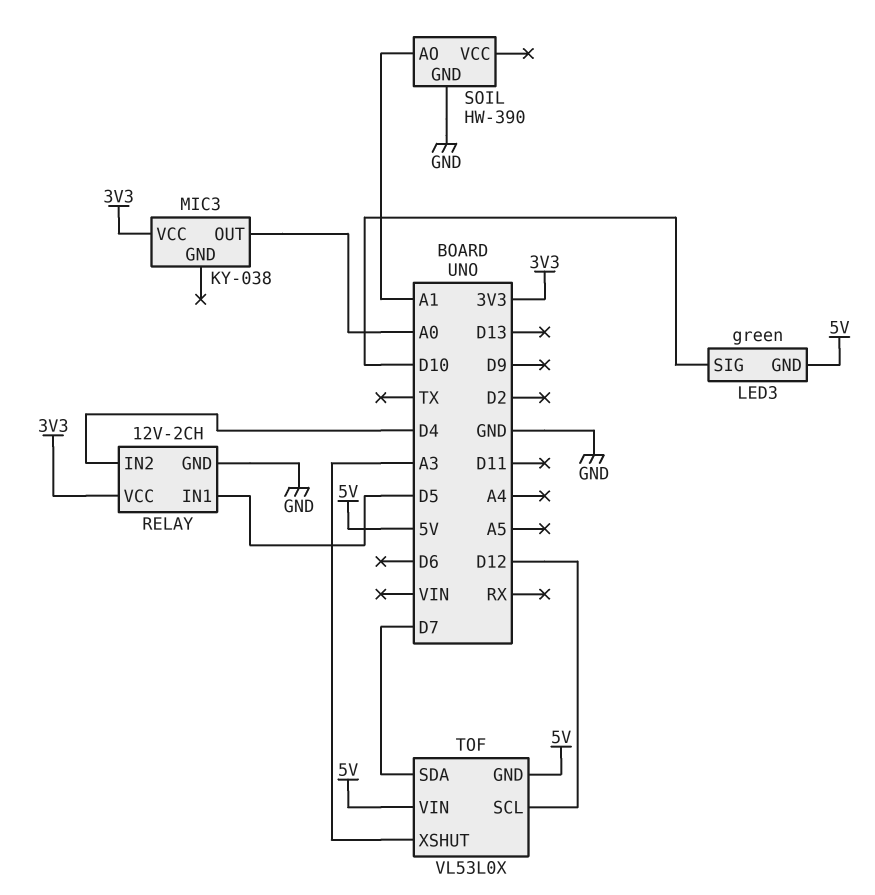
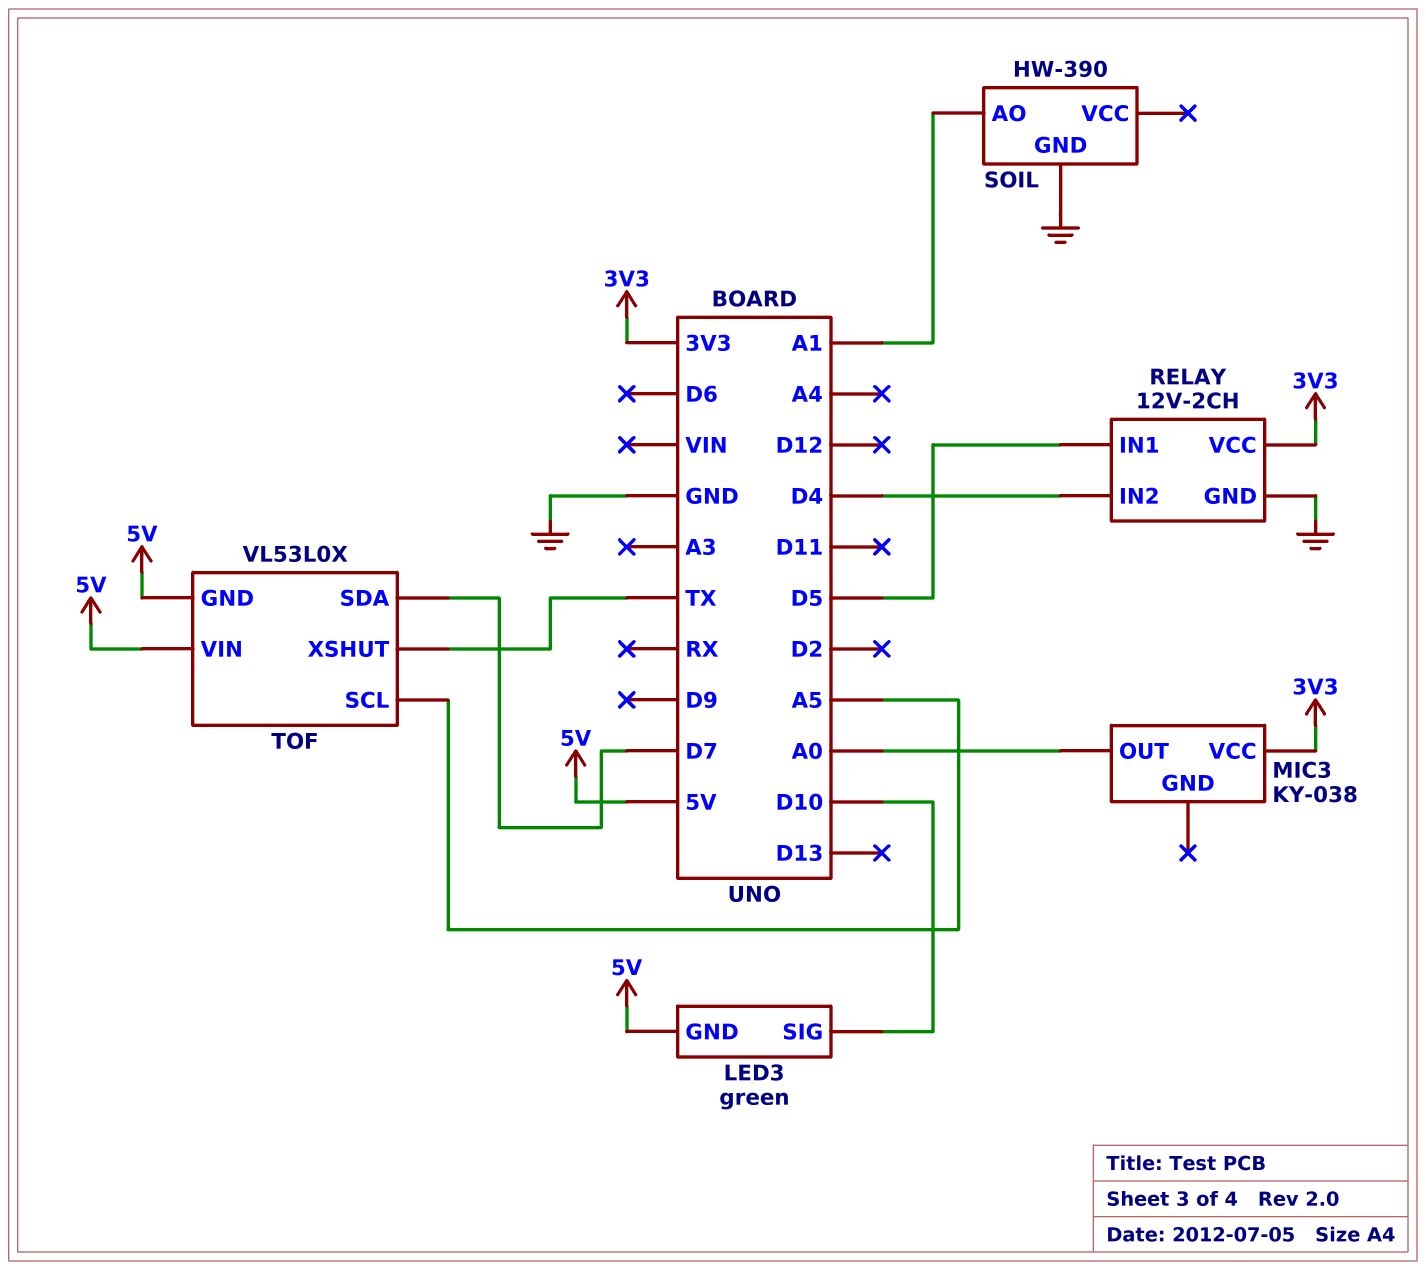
TOF pin SCL: D12 -> A5
TOF pin XSHUT: A3 -> TX

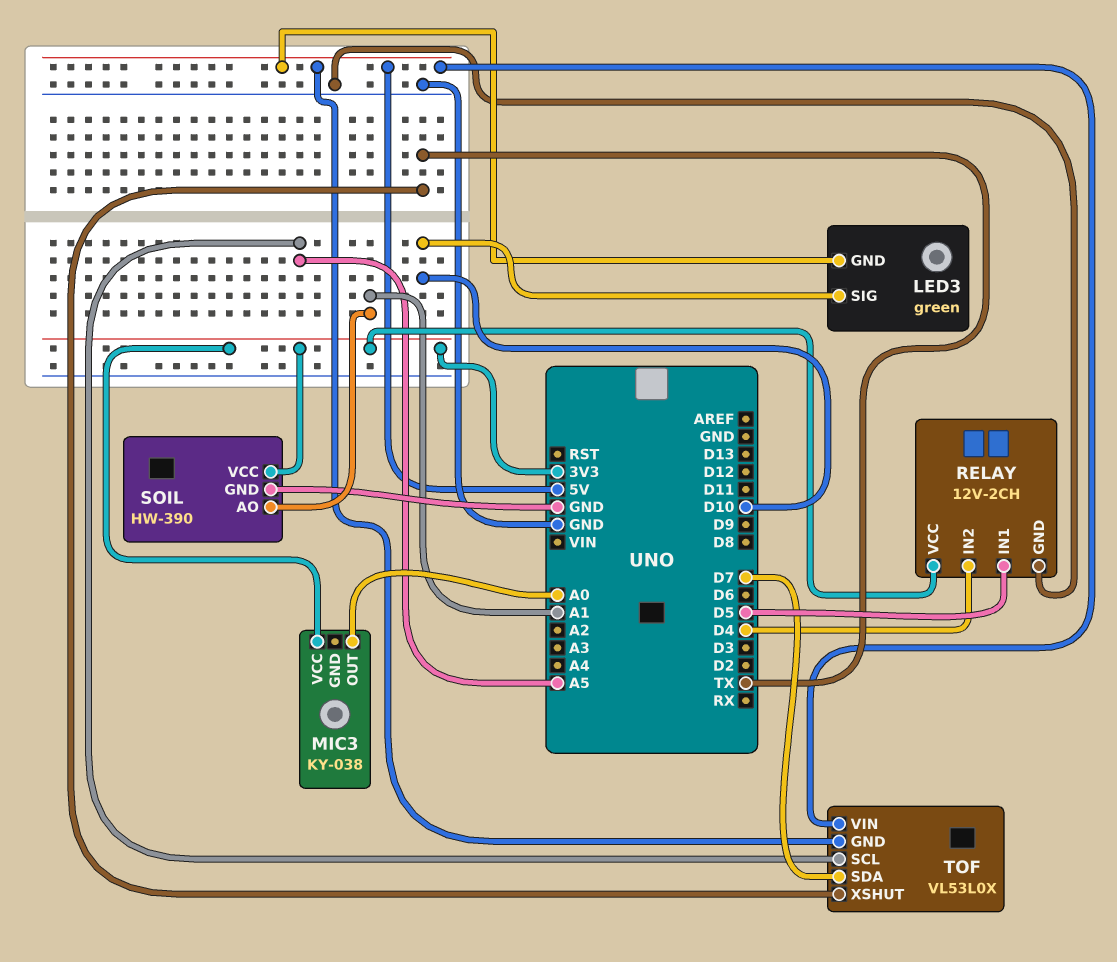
SOIL pin VCC: none -> 3V3

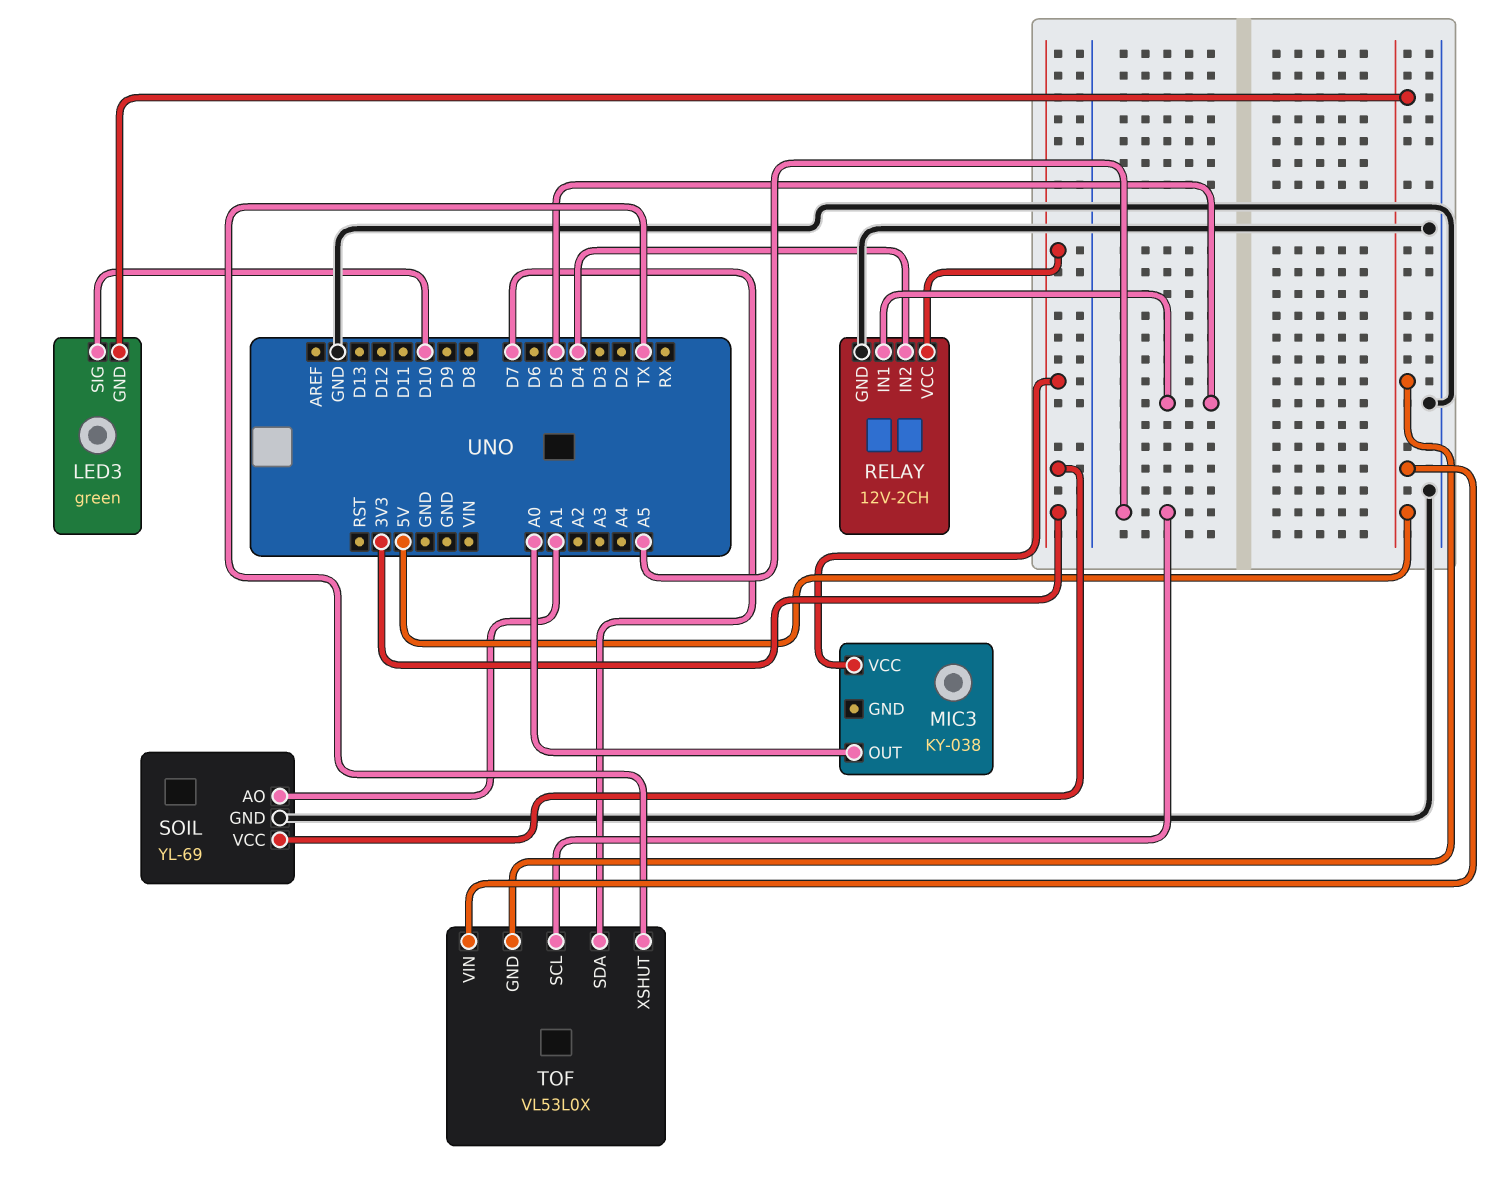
SOIL: HW-390 -> YL-69

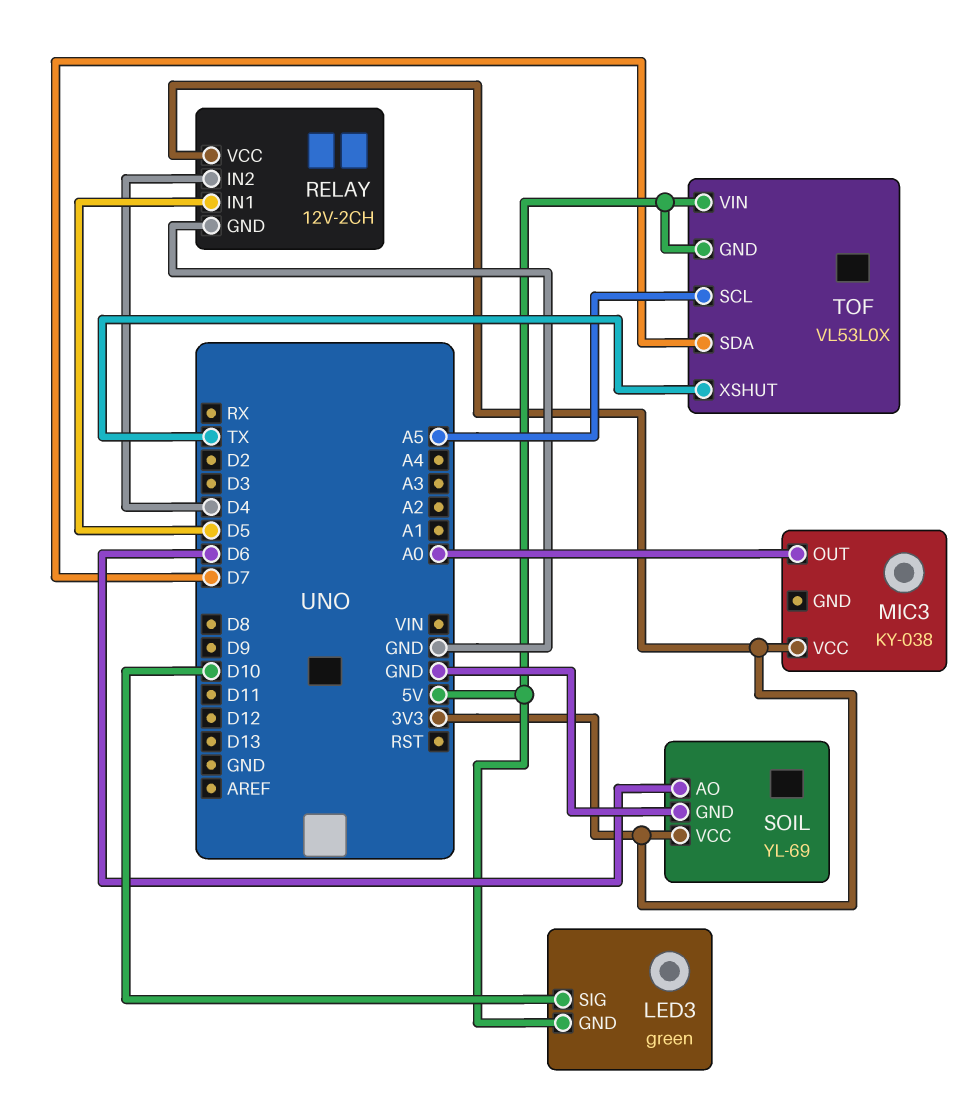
SOIL pin AO: A1 -> D6

